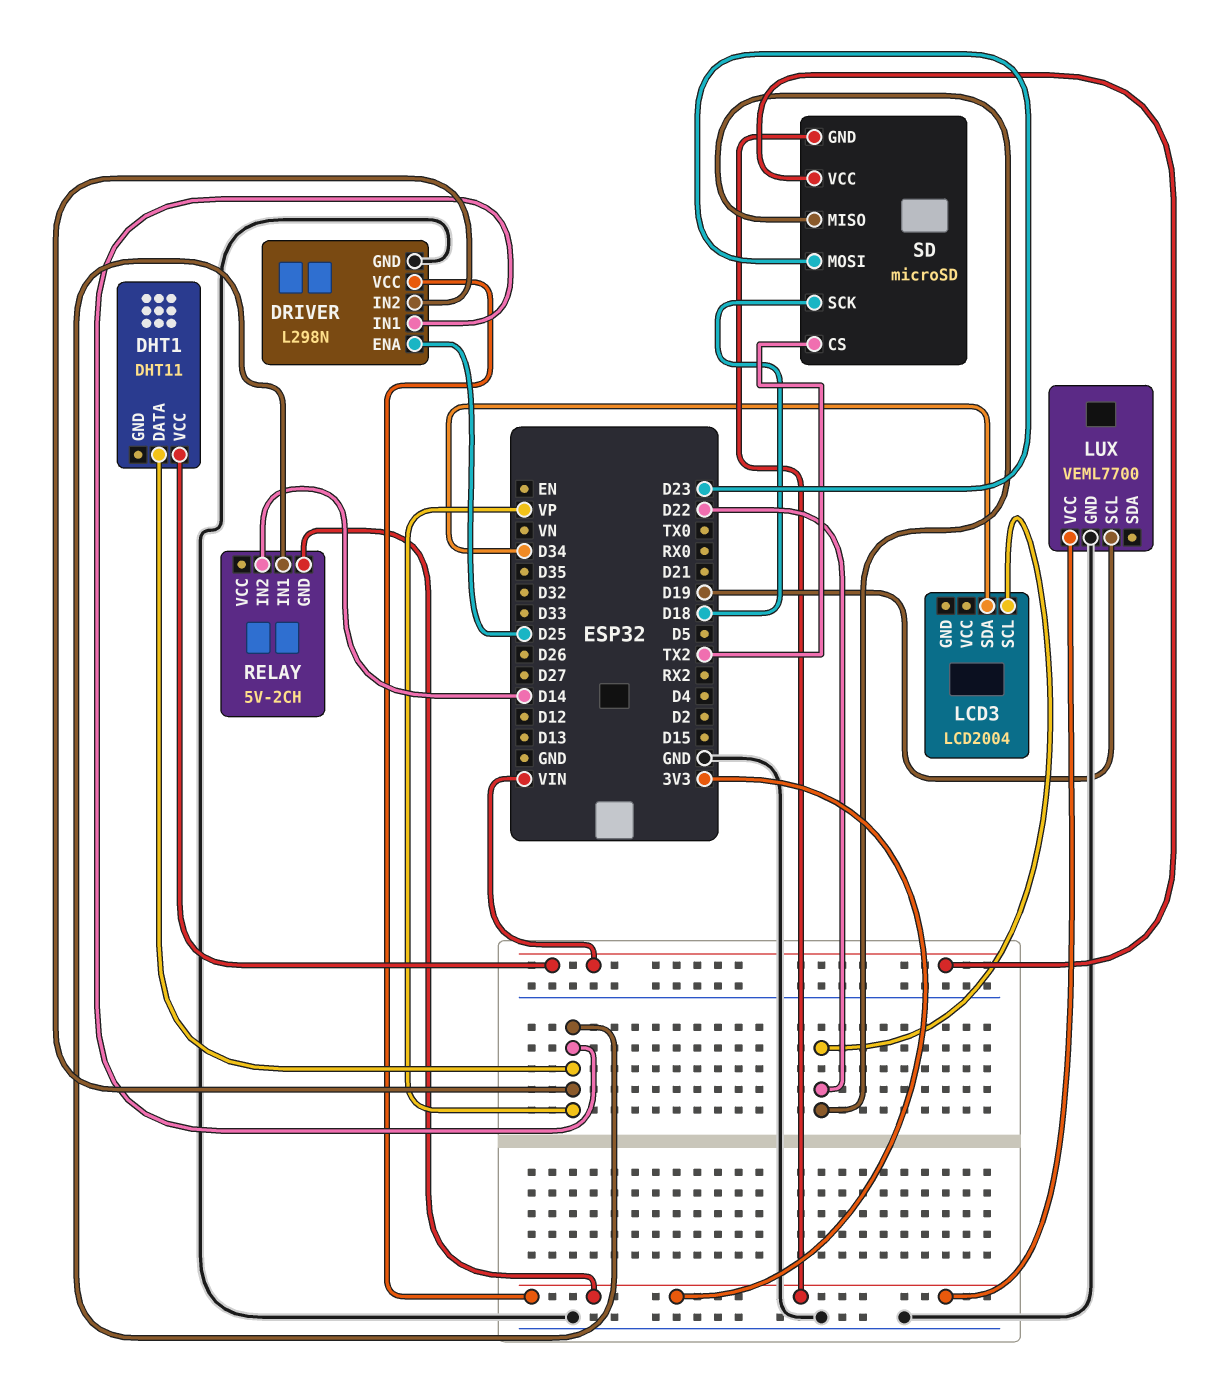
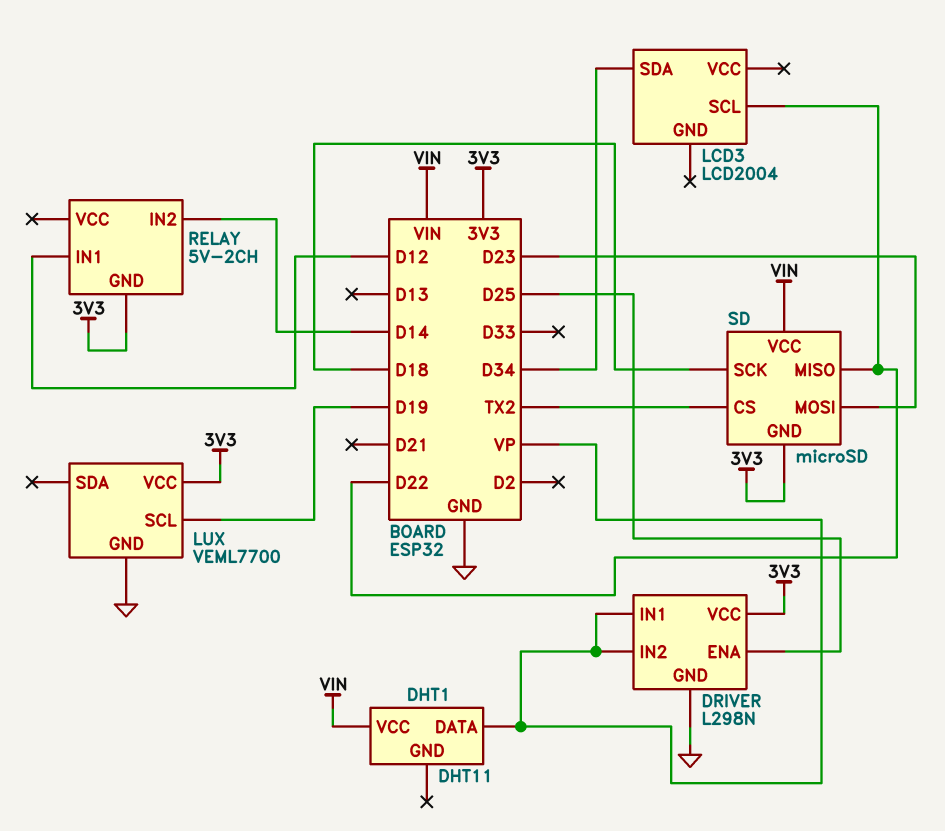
RELAY pin IN1: VP -> D12

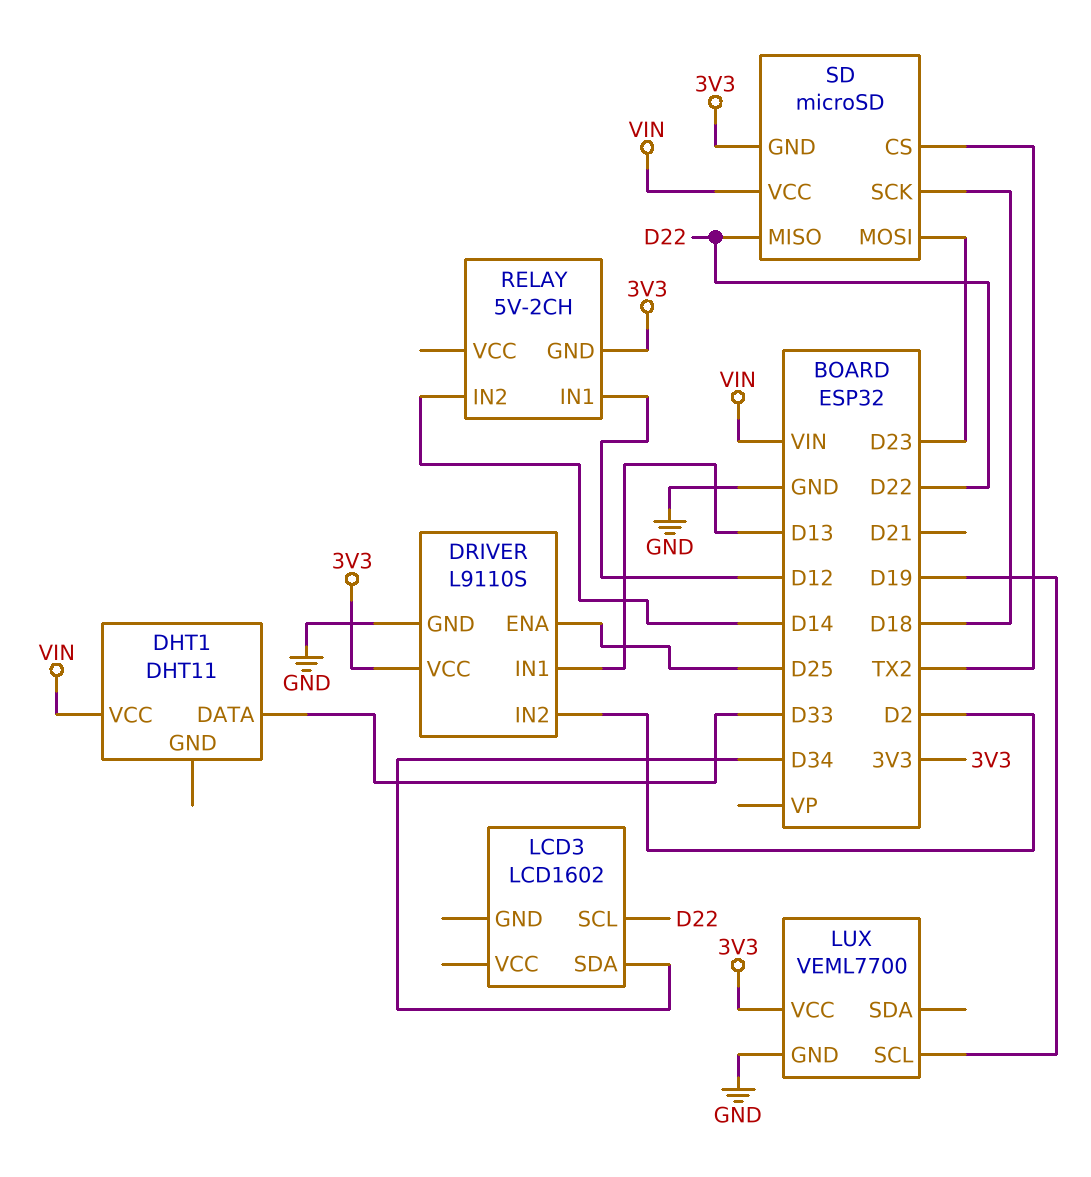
DHT1 pin DATA: VP -> D33
DRIVER: L298N -> L9110S
DRIVER pin IN1: VP -> D13
DRIVER pin IN2: VP -> D2
LCD3: LCD2004 -> LCD1602

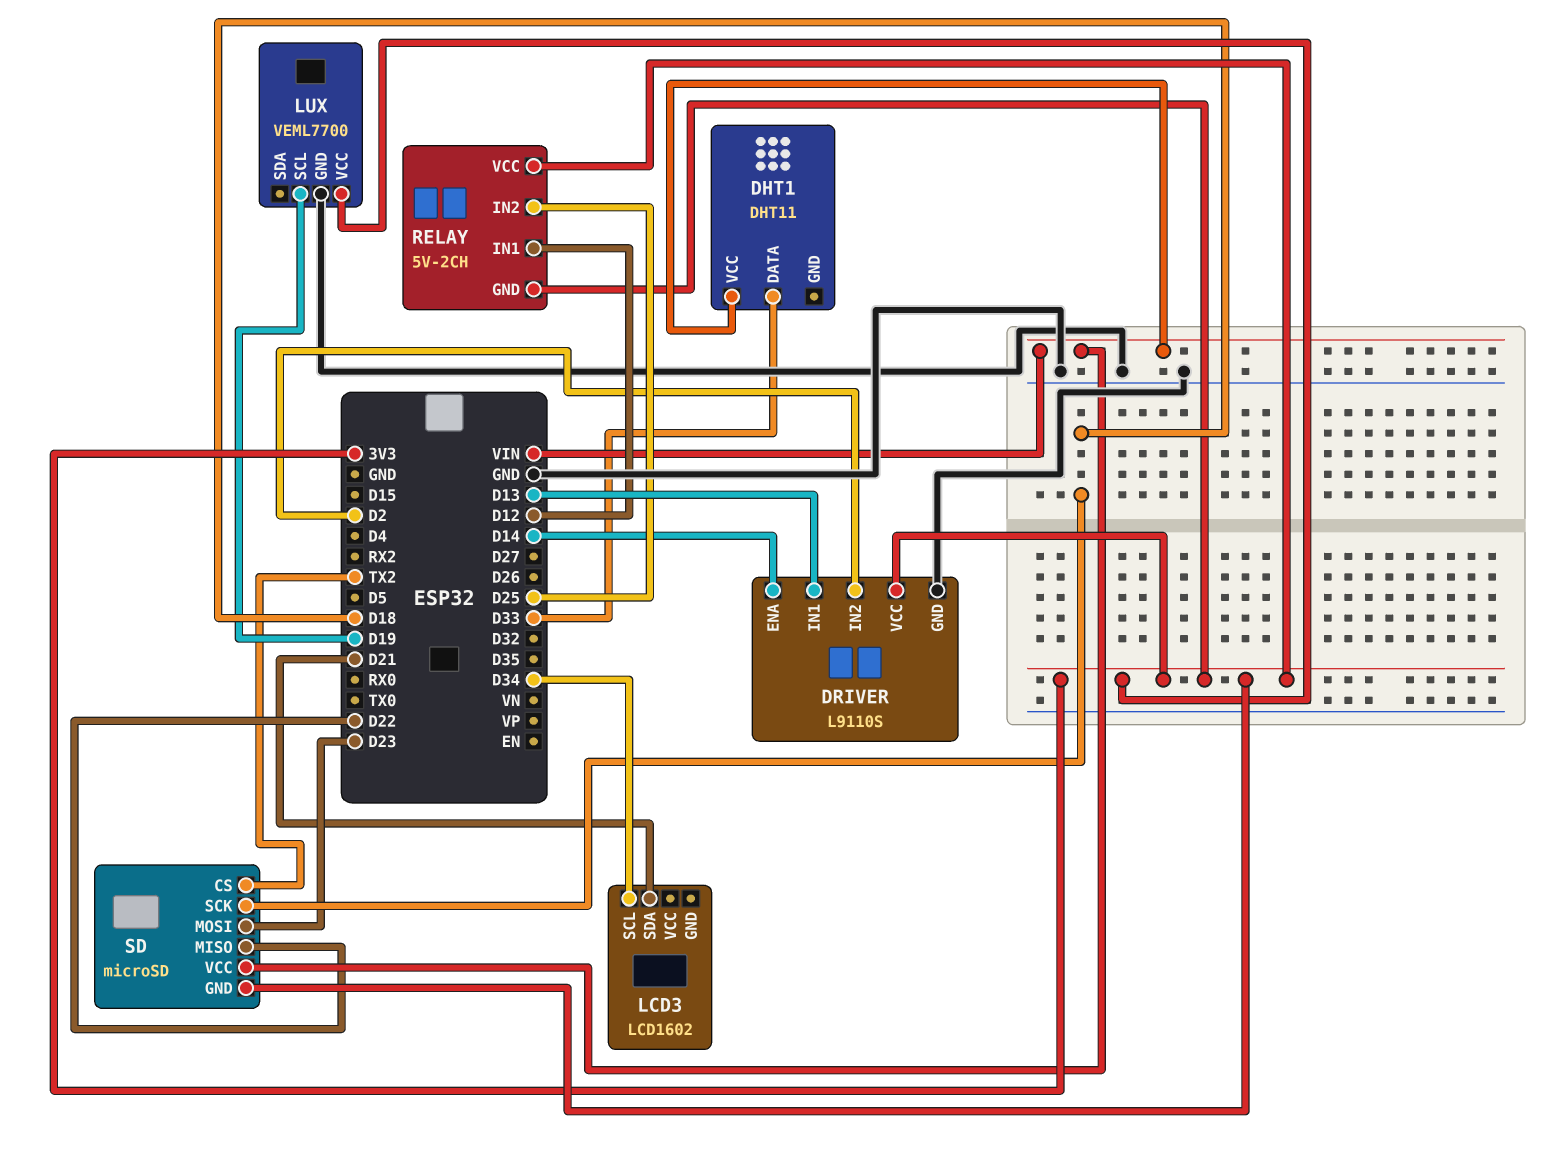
DRIVER pin ENA: D25 -> D14
LCD3 pin SCL: D22 -> D34
LCD3 pin SDA: D34 -> D21
RELAY pin IN2: D14 -> D25
RELAY pin VCC: none -> 3V3

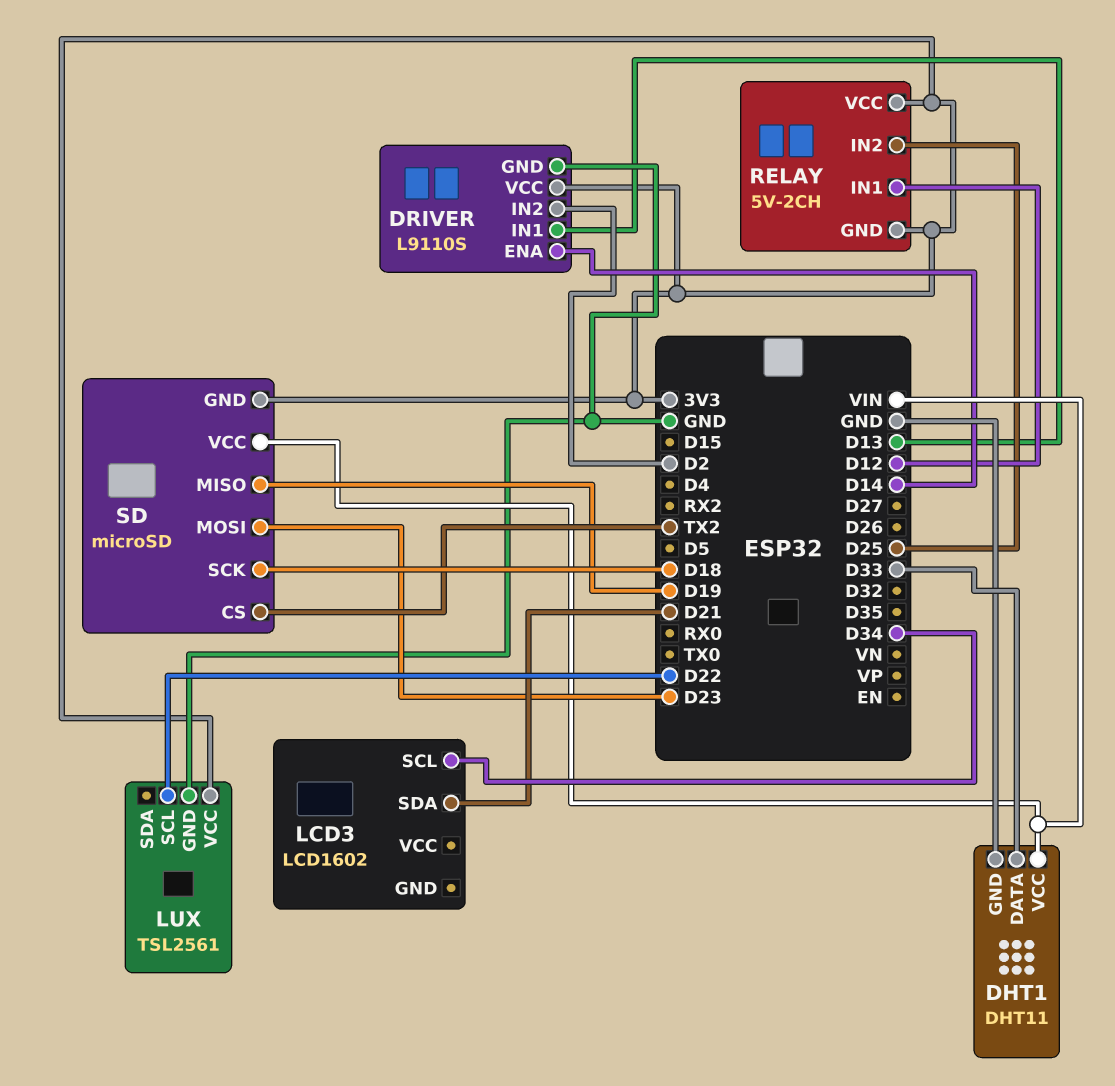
DHT1 pin GND: none -> GND
LUX: VEML7700 -> TSL2561
LUX pin SCL: D19 -> D22
SD pin MISO: D22 -> D19

